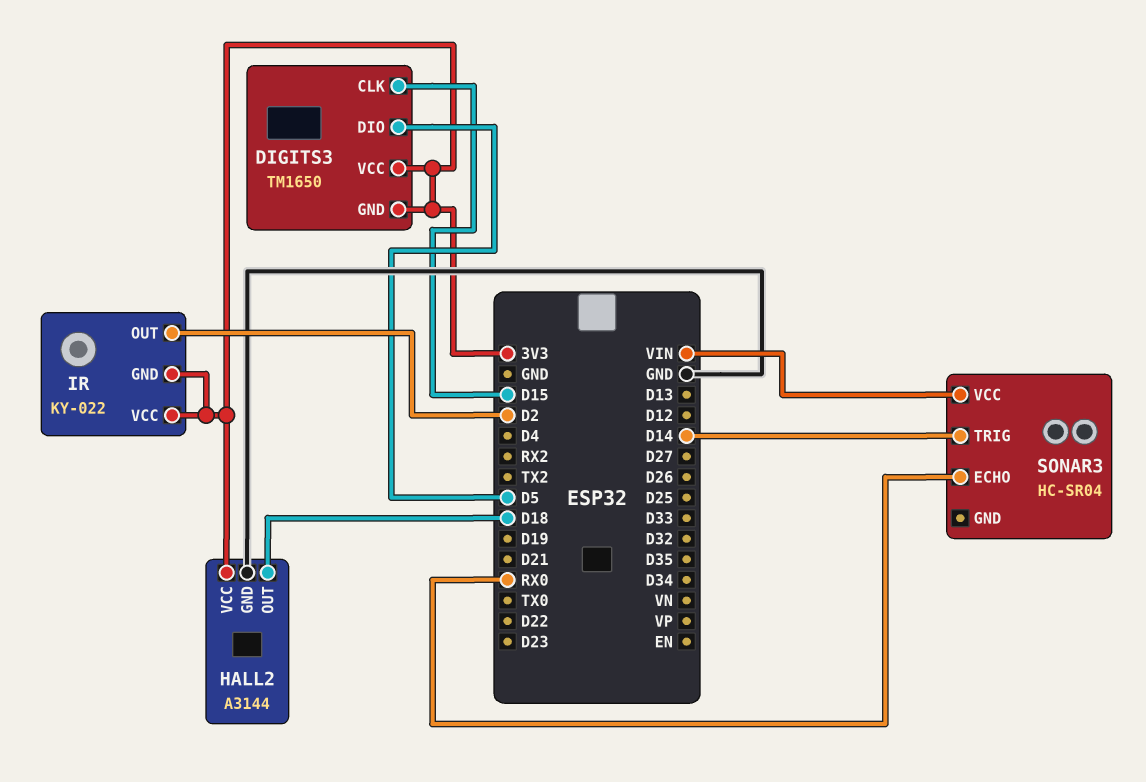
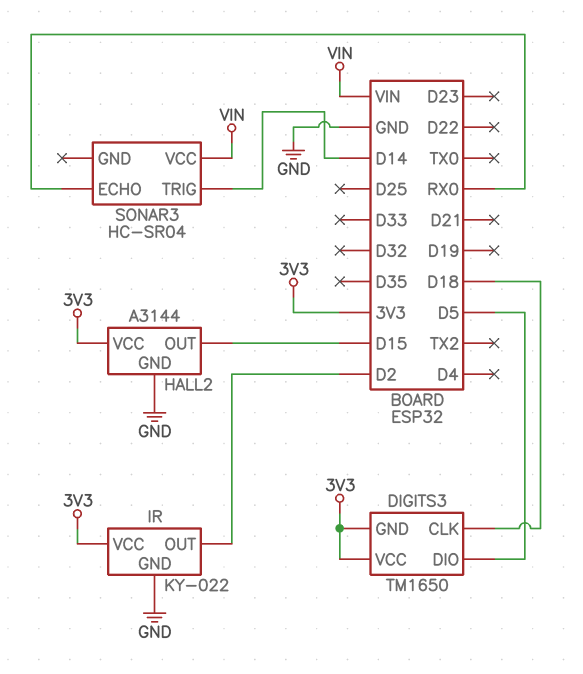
DIGITS3 pin CLK: D15 -> D18
HALL2 pin OUT: D18 -> D15
IR pin GND: 3V3 -> GND

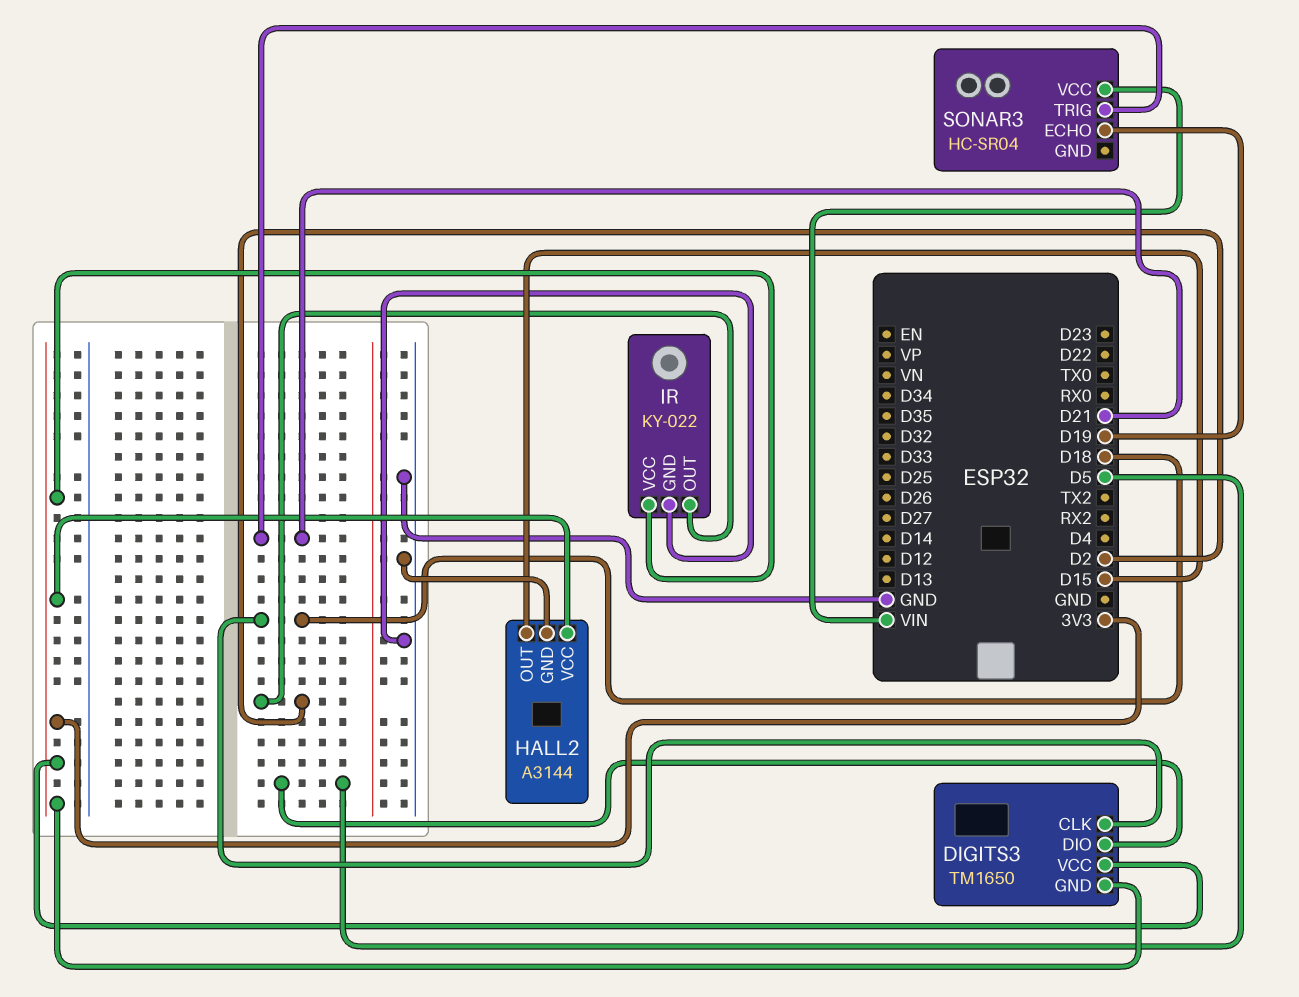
SONAR3 pin ECHO: RX0 -> D19
SONAR3 pin TRIG: D14 -> D21

